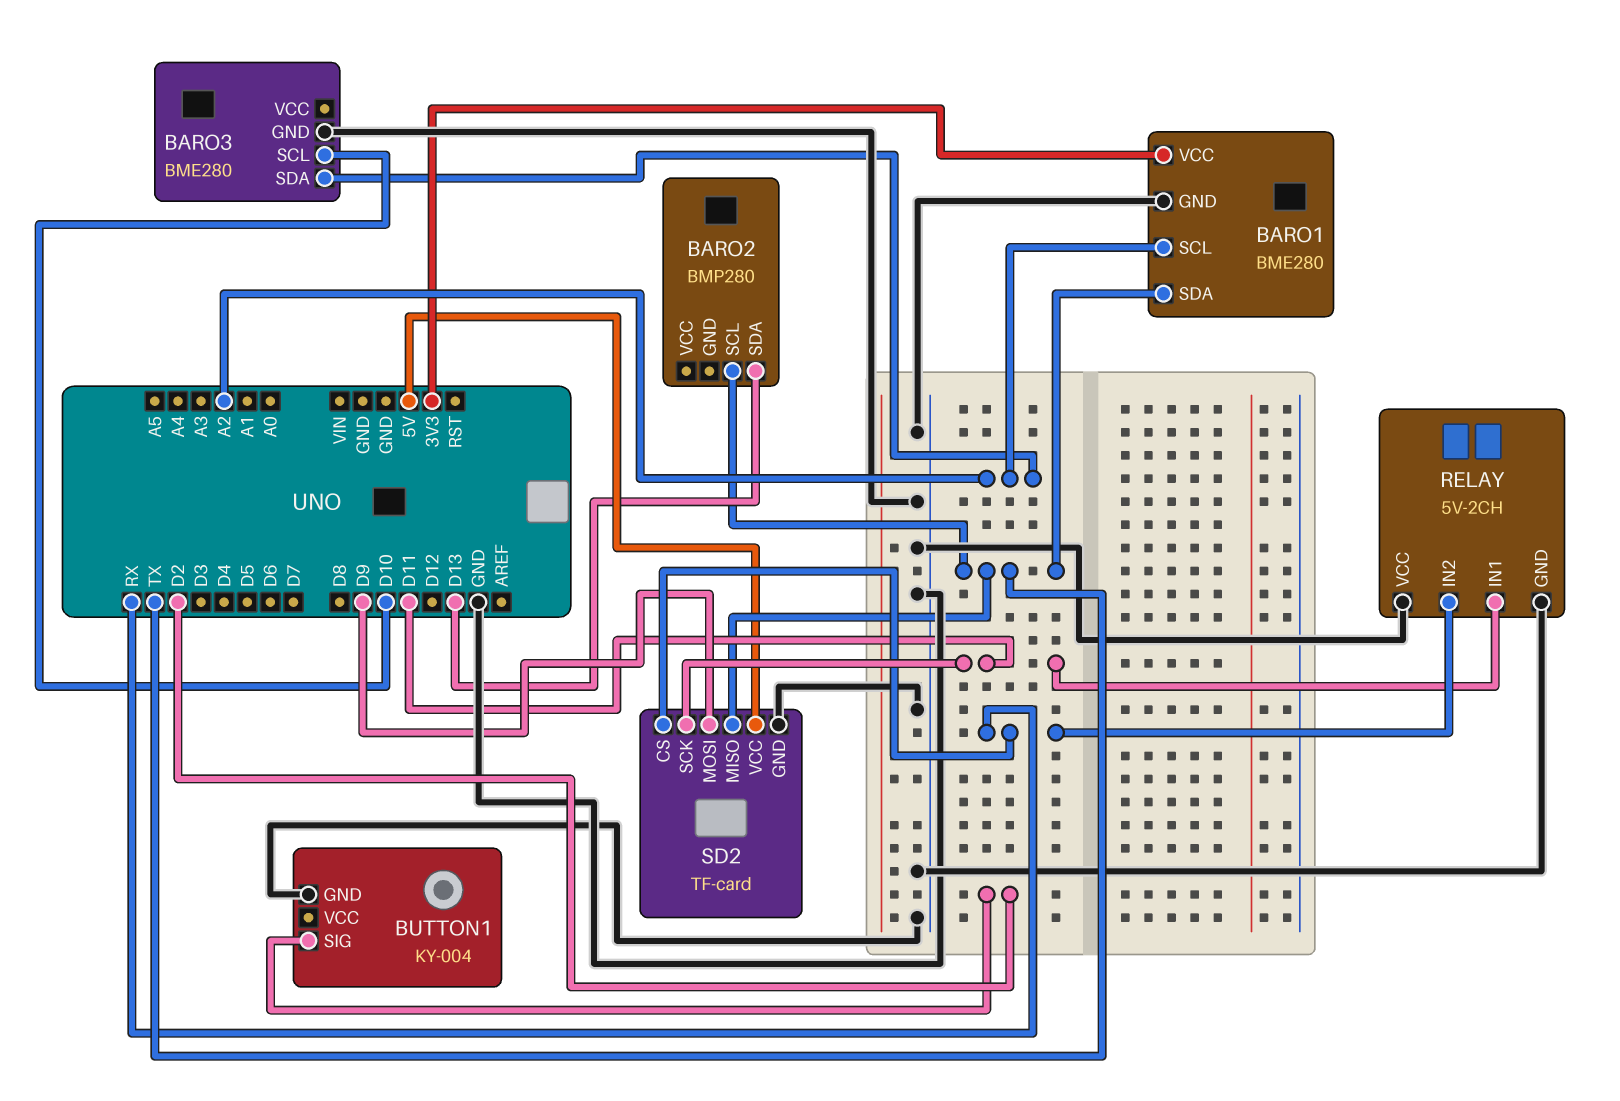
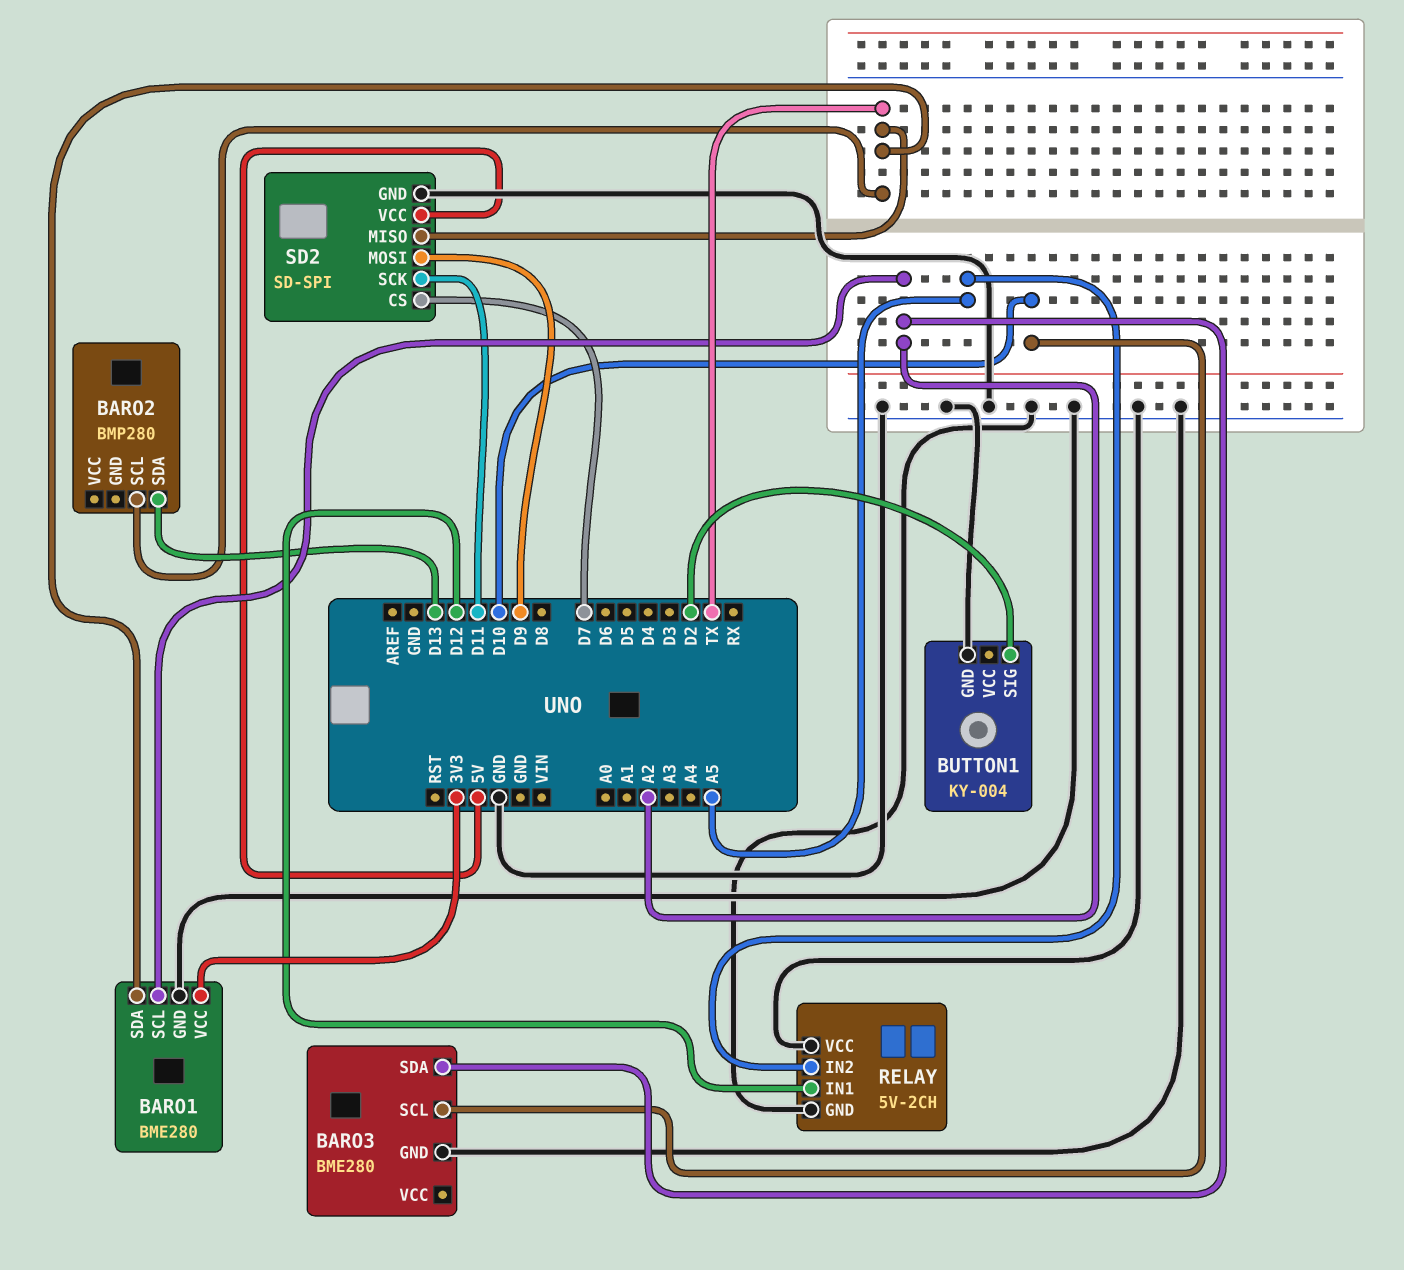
RELAY pin IN1: D11 -> D12
RELAY pin IN2: RX -> A5
SD2: TF-card -> SD-SPI
SD2 pin CS: RX -> D7

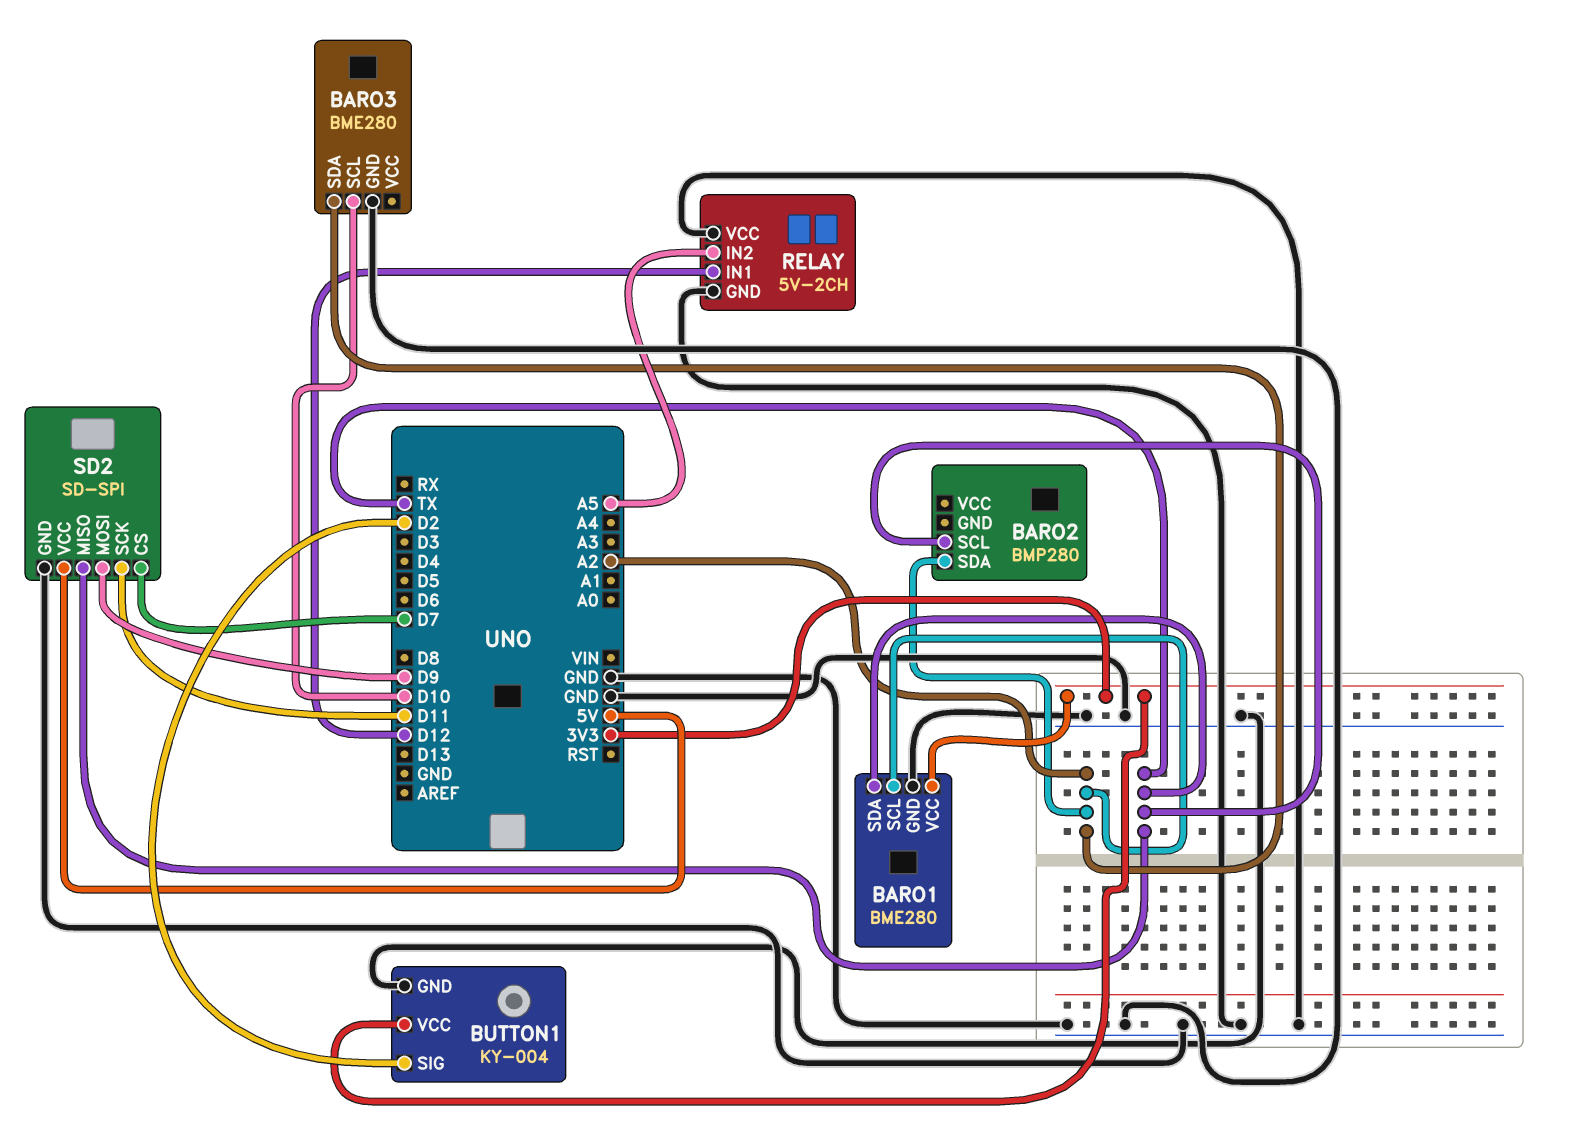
BARO2 pin SDA: D13 -> A2
BUTTON1 pin VCC: none -> 3V3

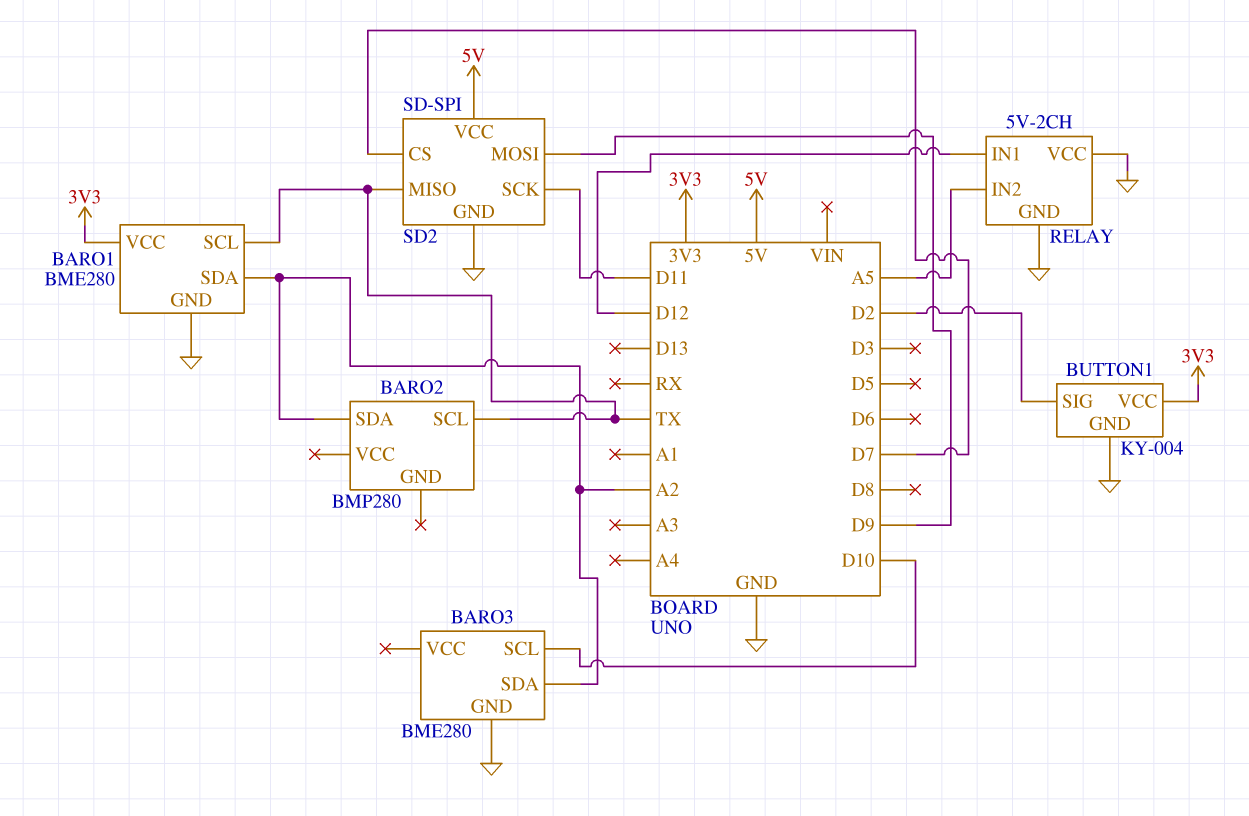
BARO1 pin SCL: A2 -> TX
BARO1 pin SDA: TX -> A2

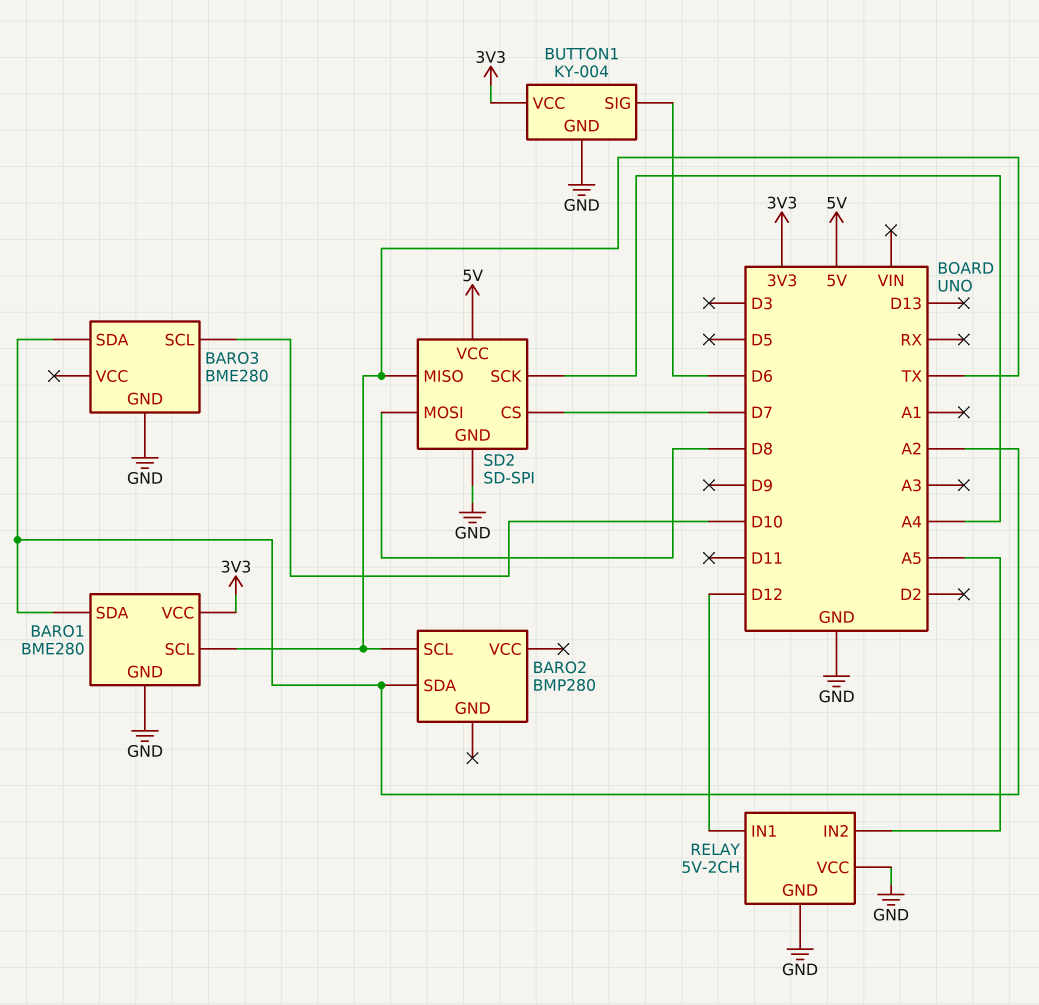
BUTTON1 pin SIG: D2 -> D6
SD2 pin MOSI: D9 -> D8
SD2 pin SCK: D11 -> A4

